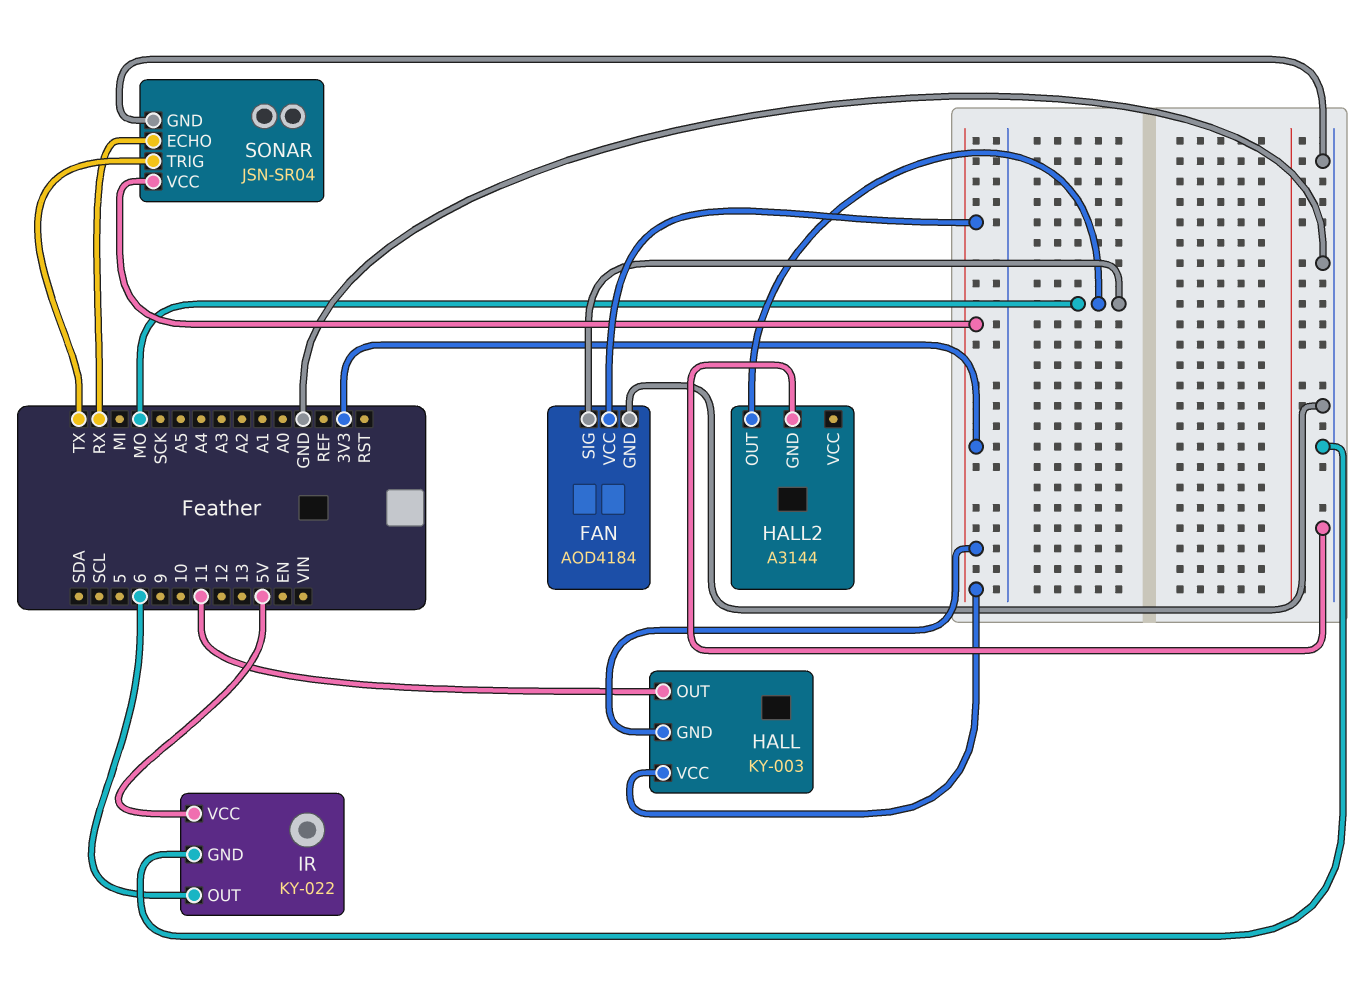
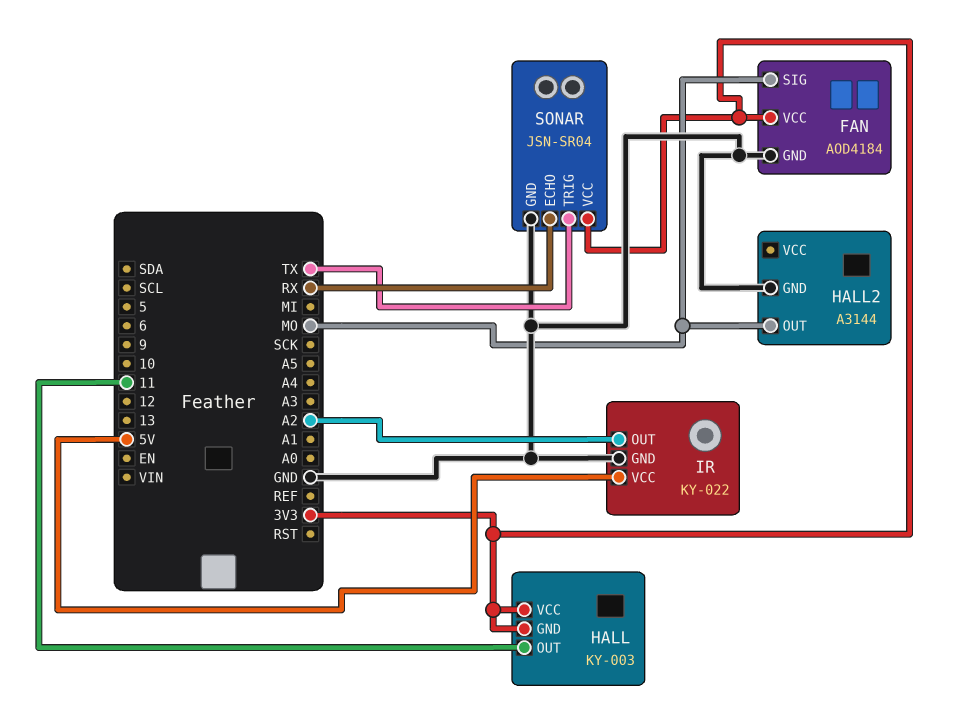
IR pin OUT: 6 -> A2

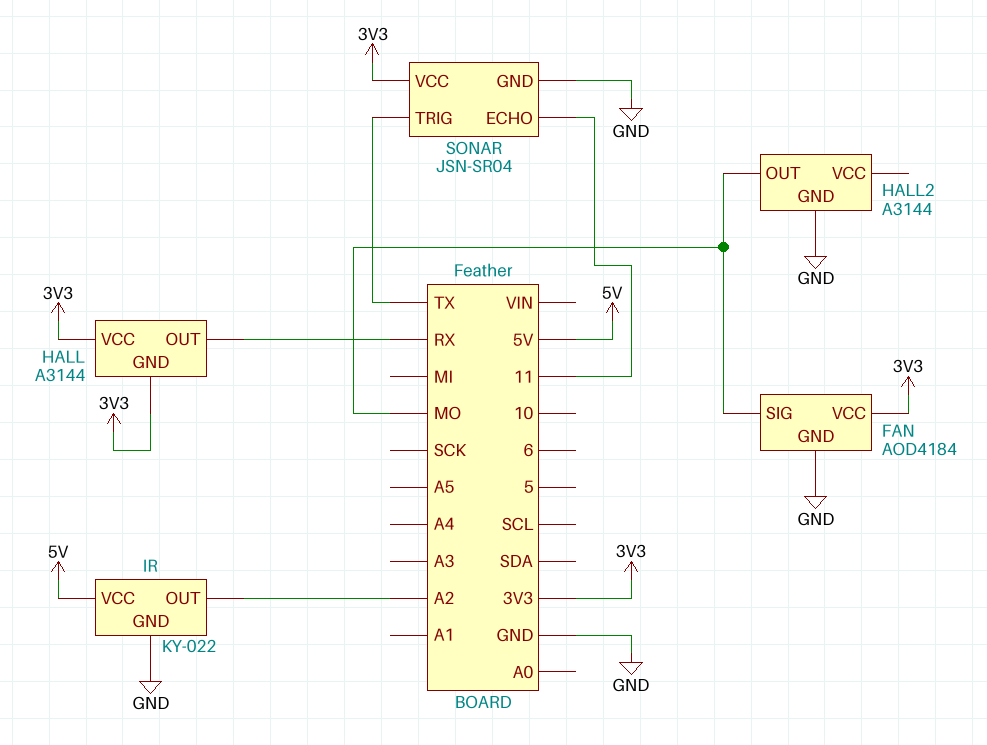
HALL: KY-003 -> A3144
HALL pin OUT: 11 -> RX
SONAR pin ECHO: RX -> 11

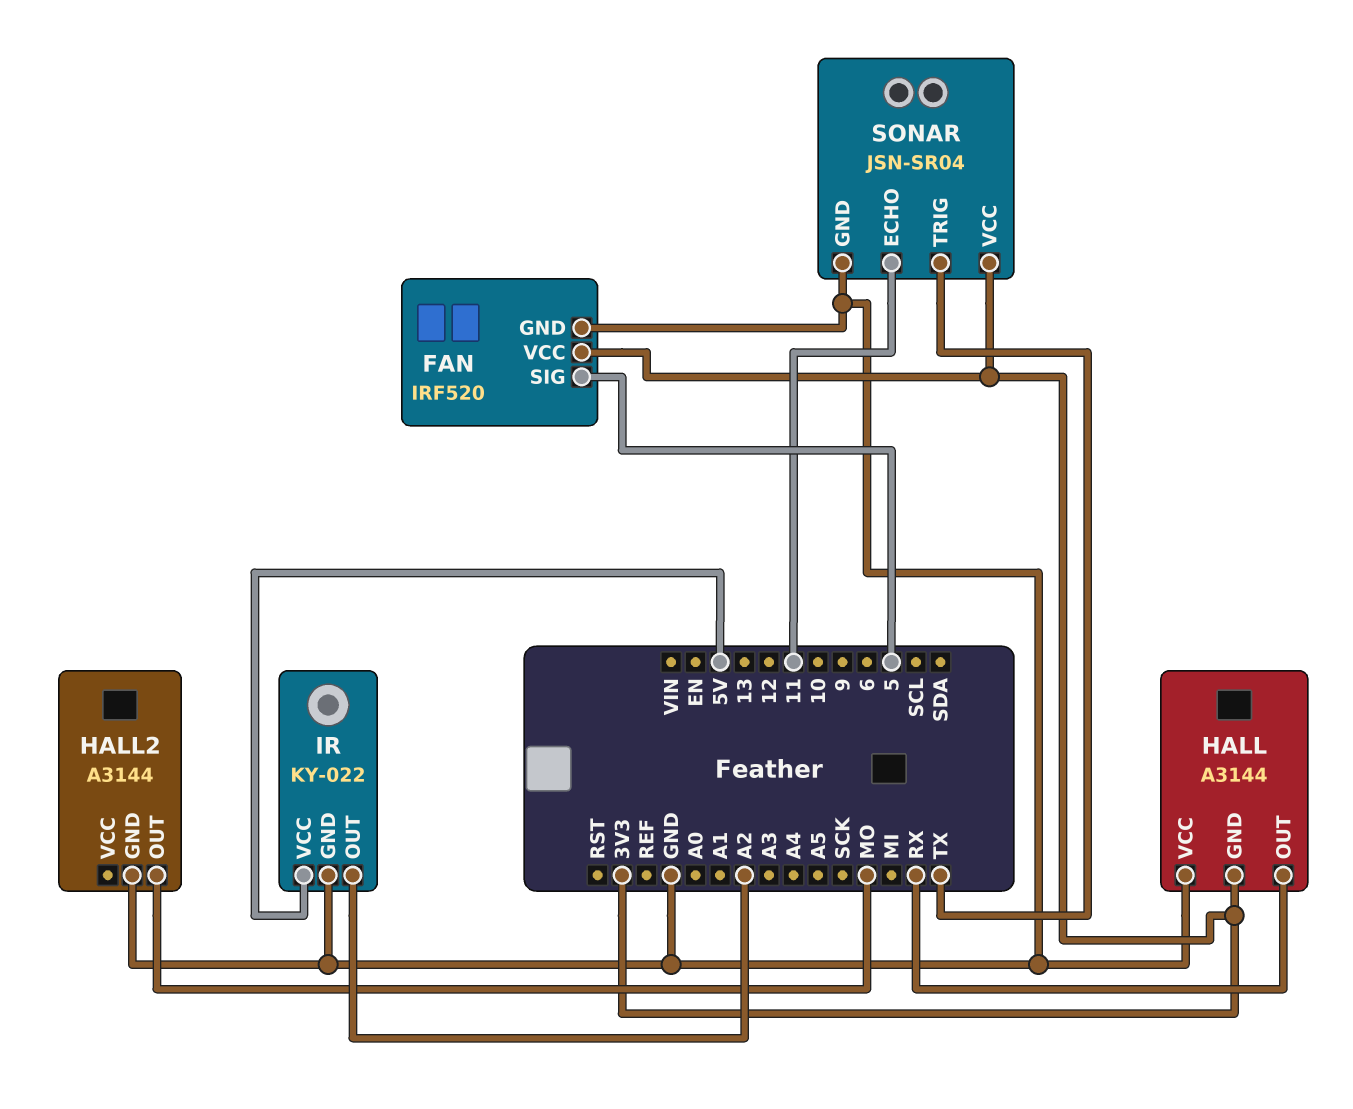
FAN: AOD4184 -> IRF520
FAN pin SIG: MO -> 5
HALL pin VCC: 3V3 -> GND

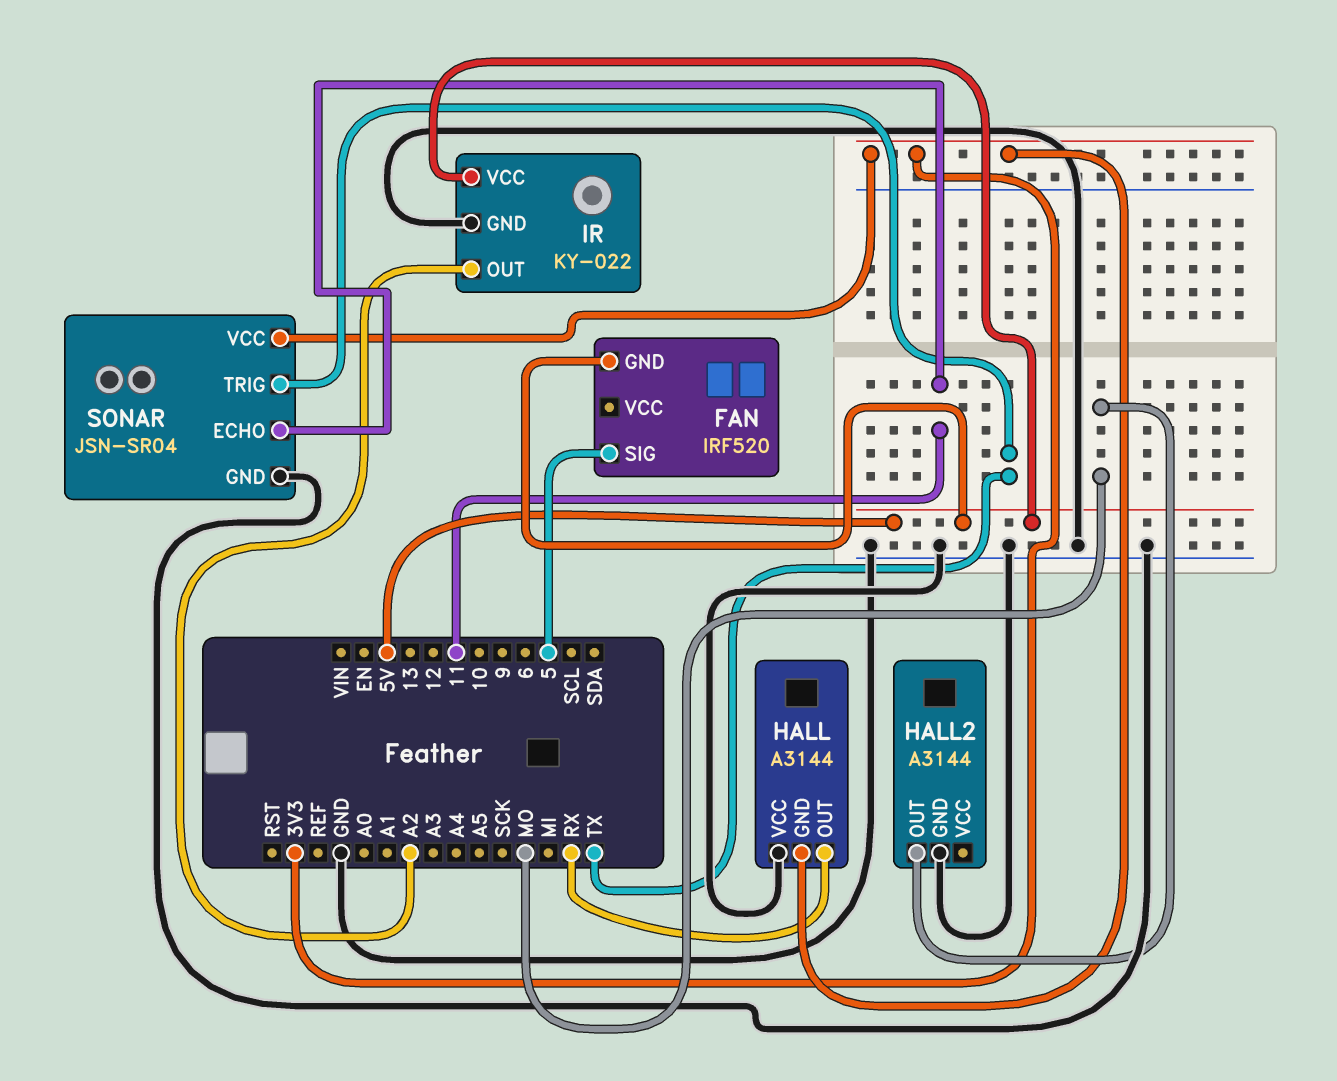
FAN pin GND: GND -> 5V
FAN pin VCC: 3V3 -> none

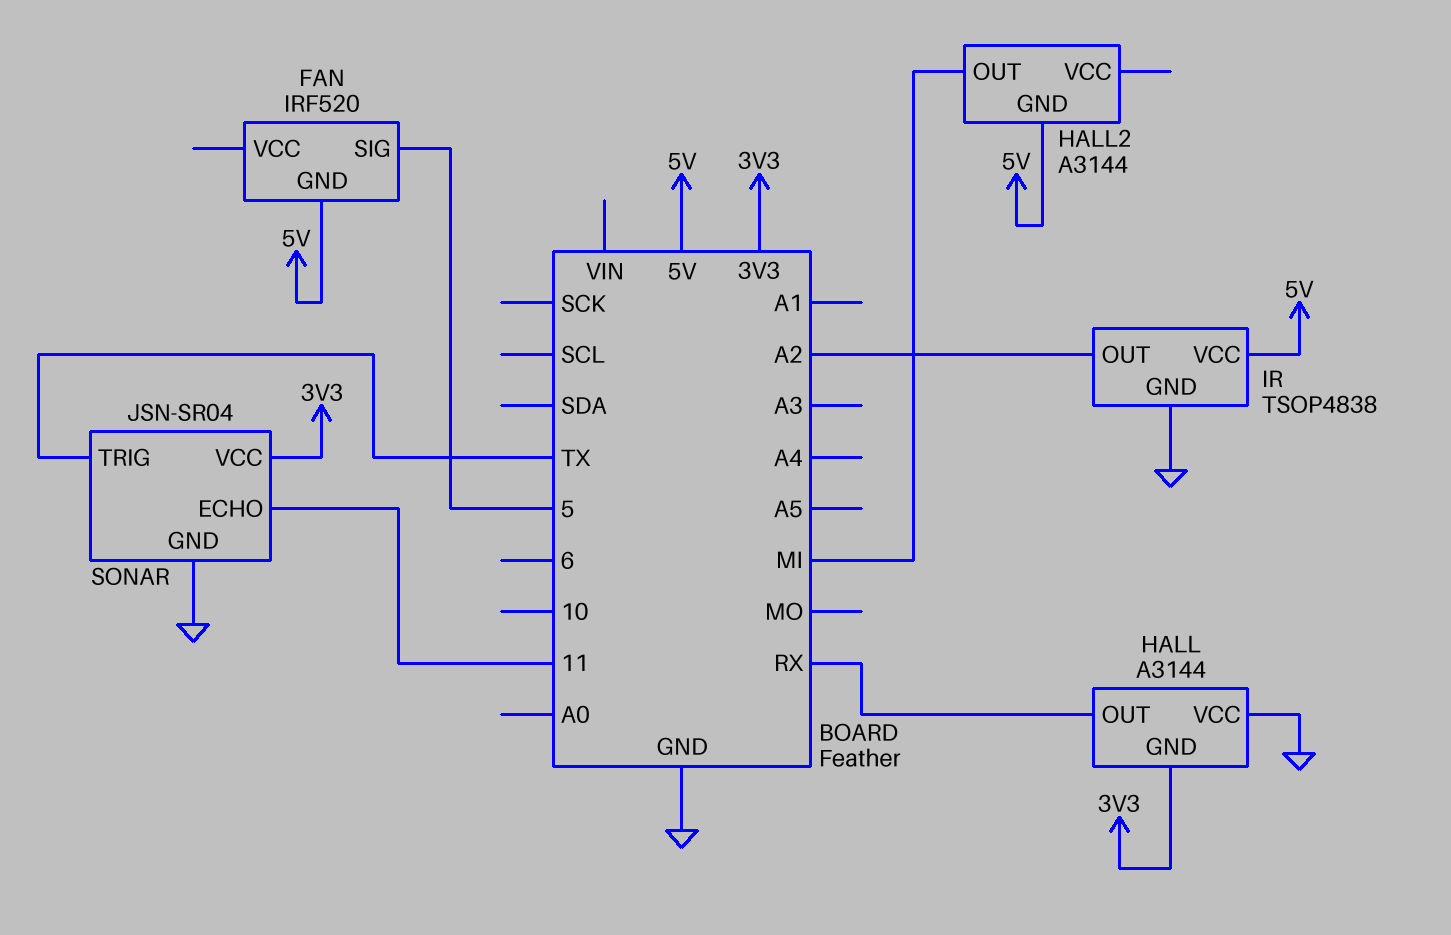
HALL2 pin GND: GND -> 5V
HALL2 pin OUT: MO -> MI
IR: KY-022 -> TSOP4838

